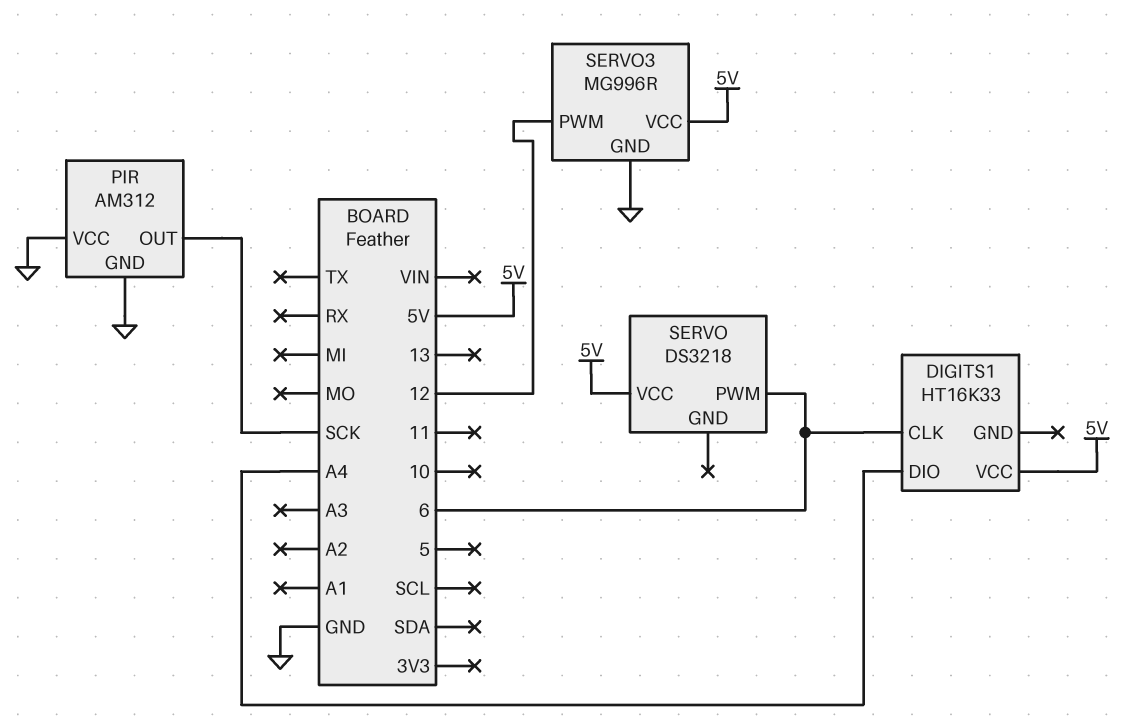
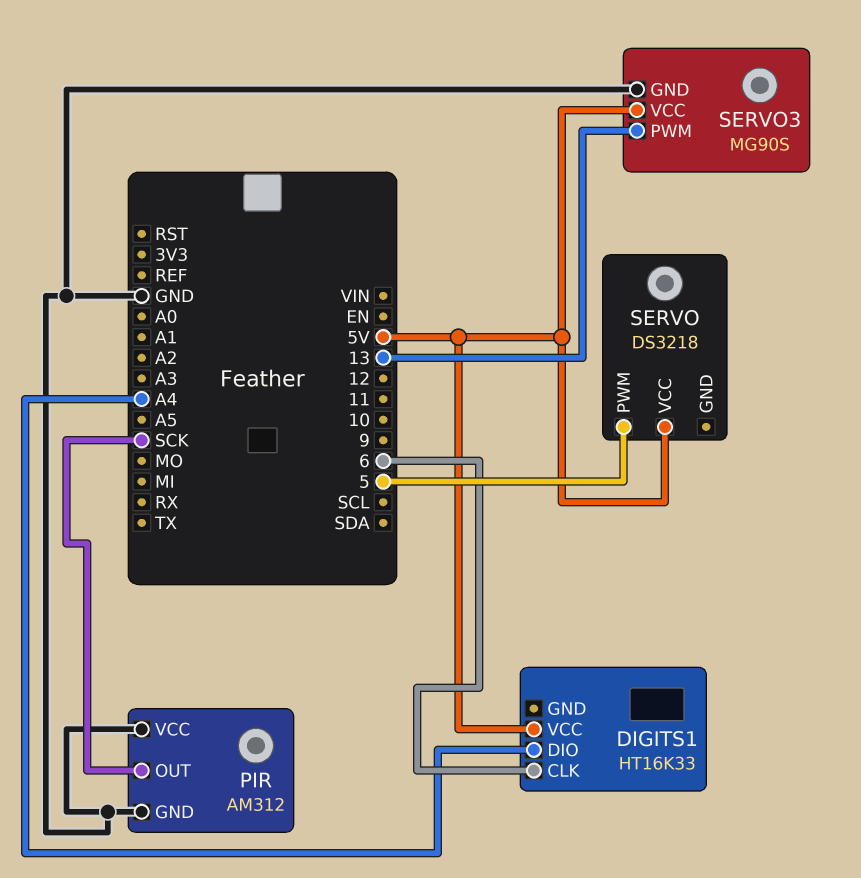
SERVO pin PWM: 6 -> 5
SERVO3: MG996R -> MG90S
SERVO3 pin PWM: 12 -> 13

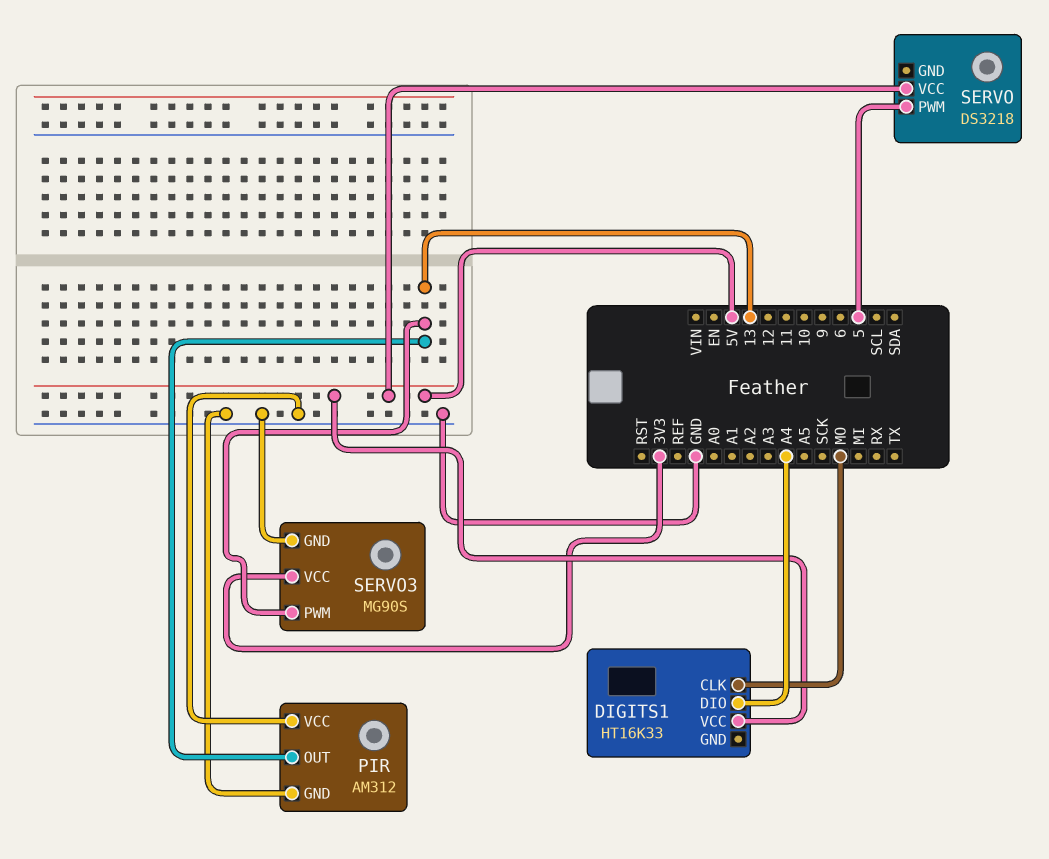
DIGITS1 pin CLK: 6 -> MO
PIR pin OUT: SCK -> 13
SERVO3 pin VCC: 5V -> 3V3

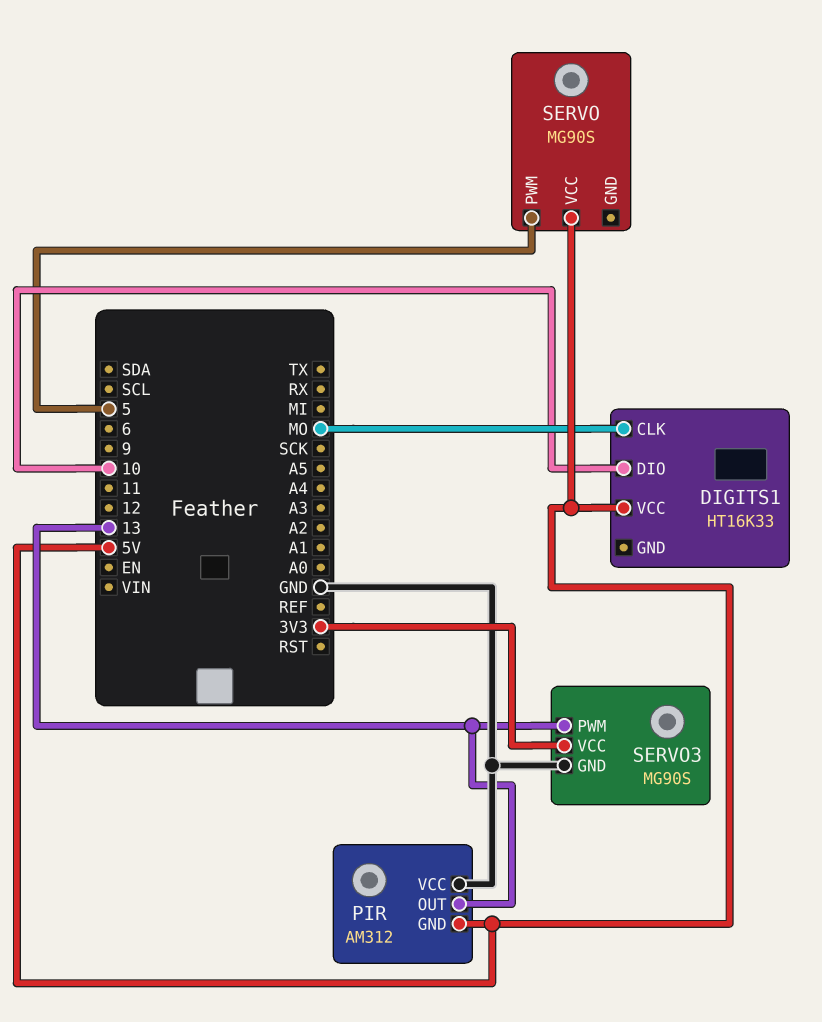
DIGITS1 pin DIO: A4 -> 10
PIR pin GND: GND -> 5V
SERVO: DS3218 -> MG90S

